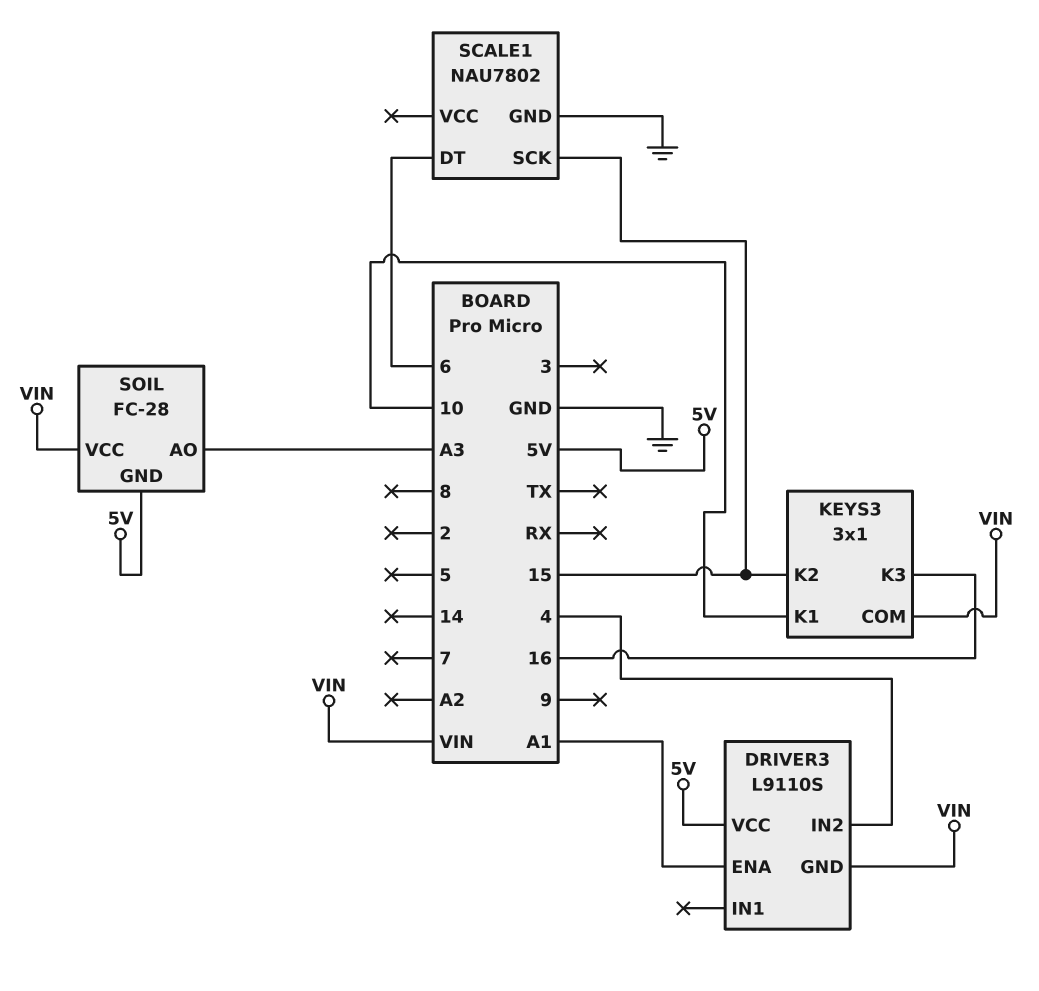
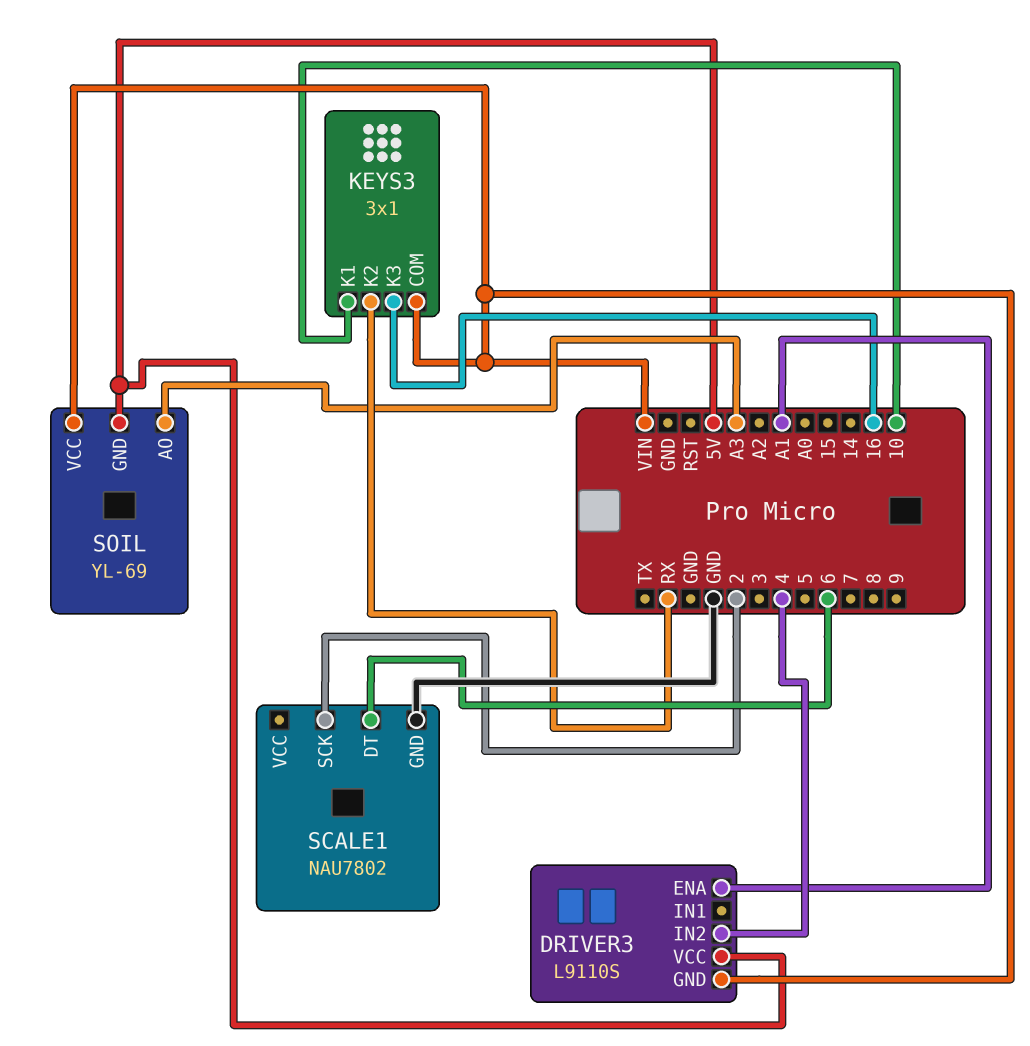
KEYS3 pin K2: 15 -> RX
SCALE1 pin SCK: 15 -> 2
SOIL: FC-28 -> YL-69

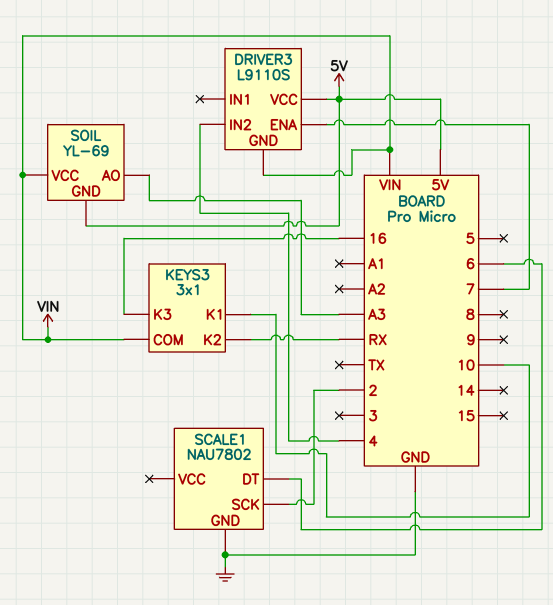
DRIVER3 pin ENA: A1 -> 7

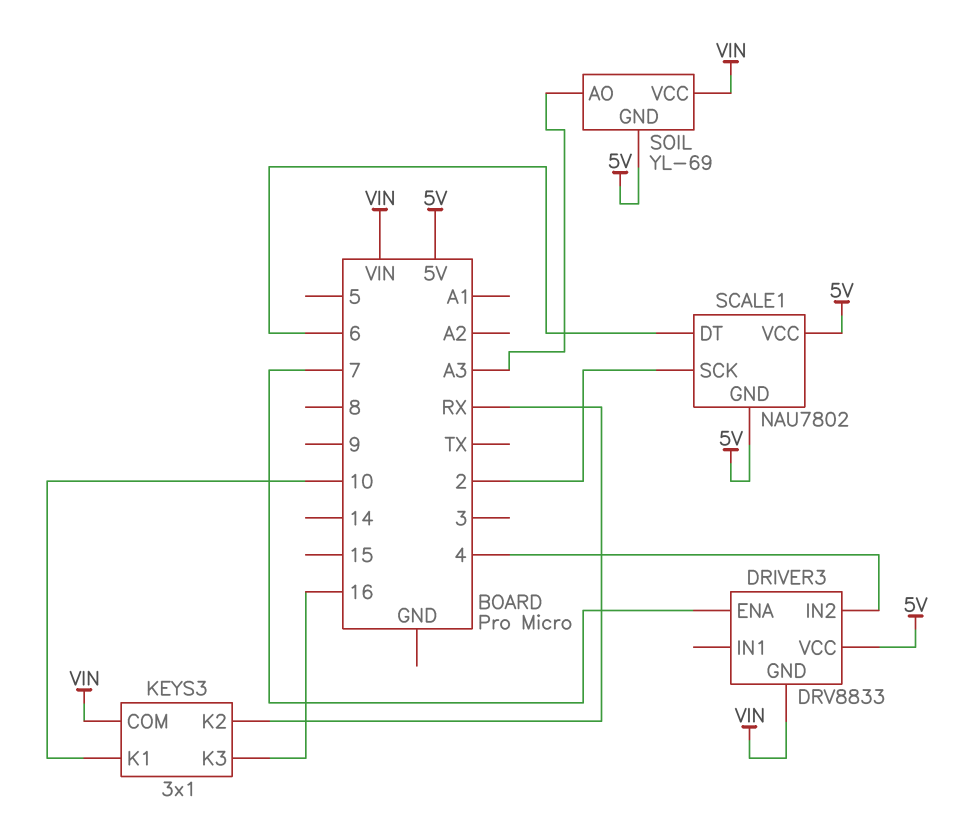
DRIVER3: L9110S -> DRV8833
SCALE1 pin GND: GND -> 5V
SCALE1 pin VCC: none -> 5V

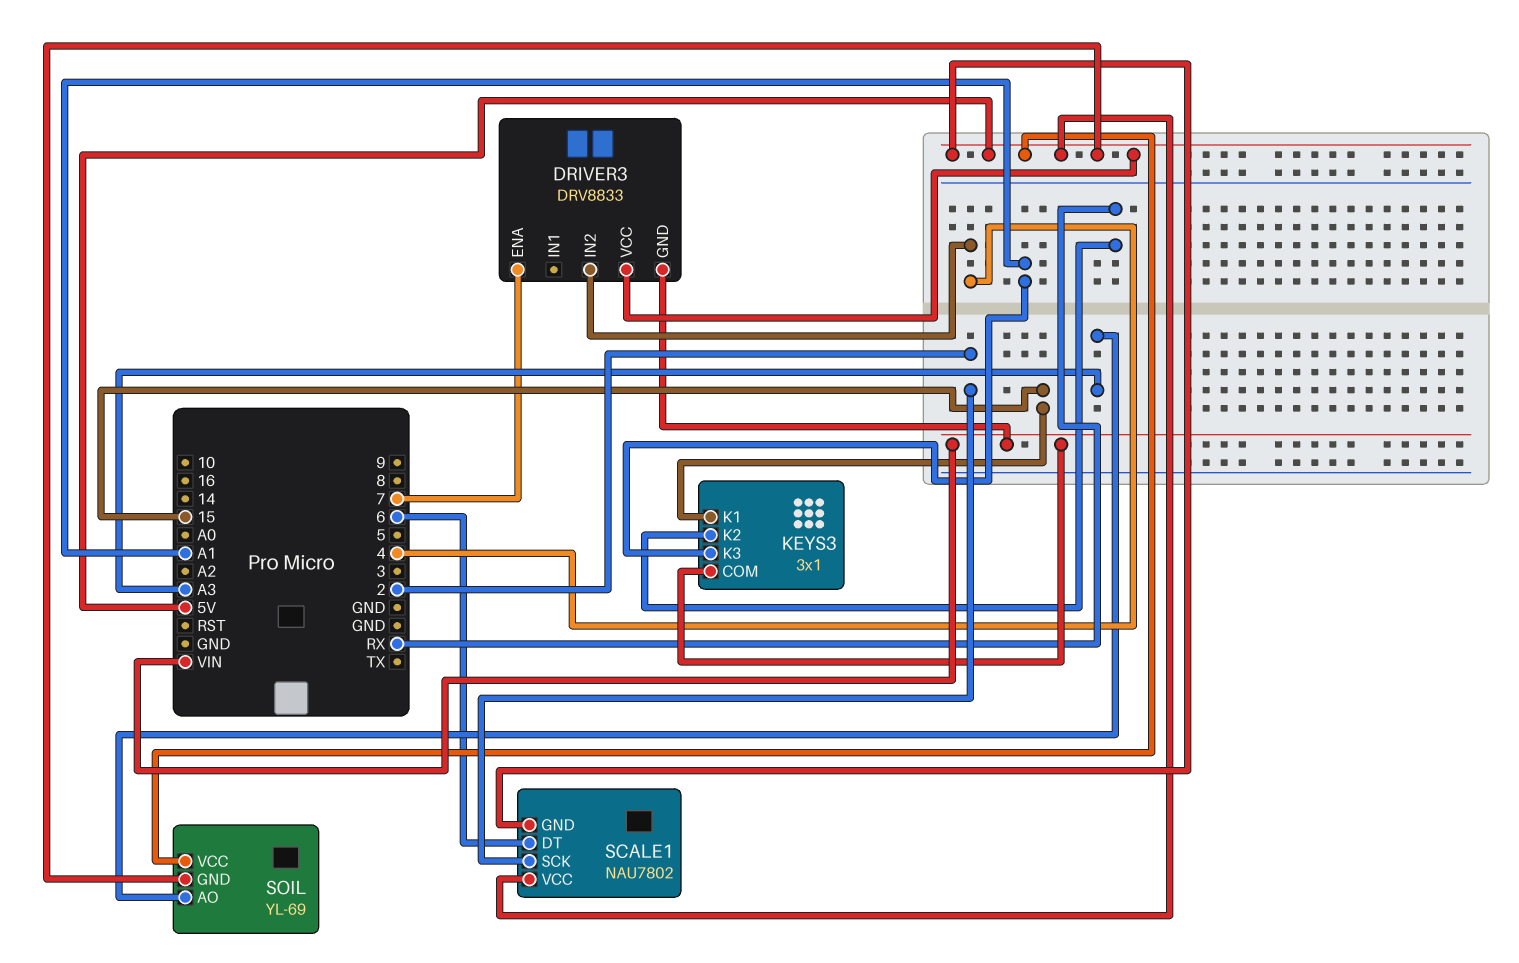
KEYS3 pin K1: 10 -> 15
KEYS3 pin K3: 16 -> A1
SOIL pin VCC: VIN -> 5V

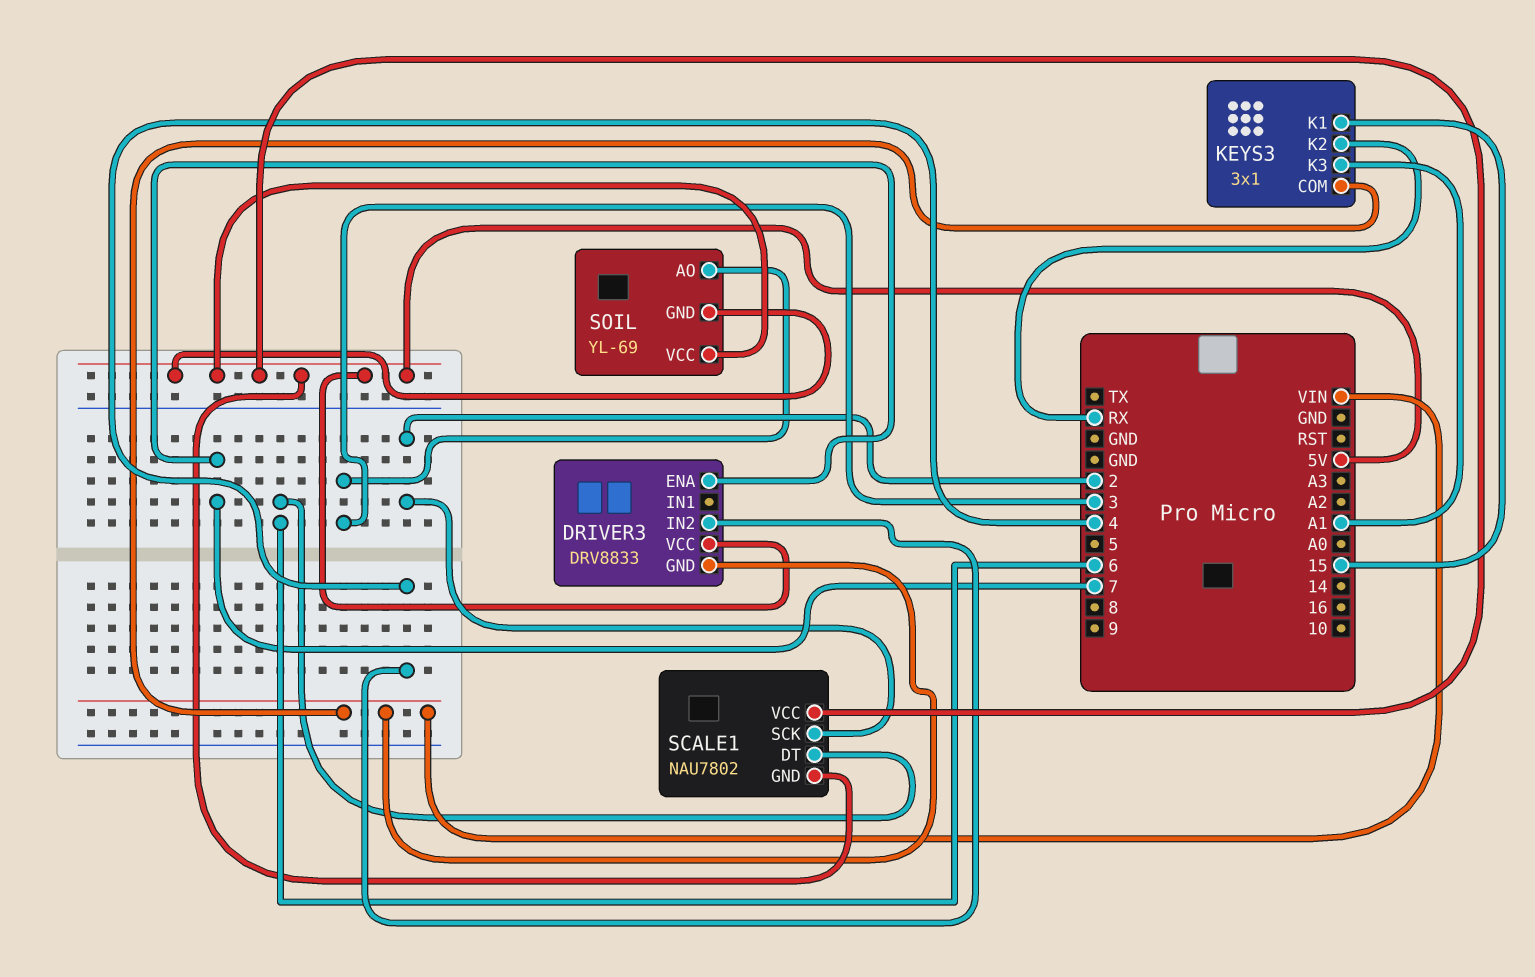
SOIL pin AO: A3 -> 3

